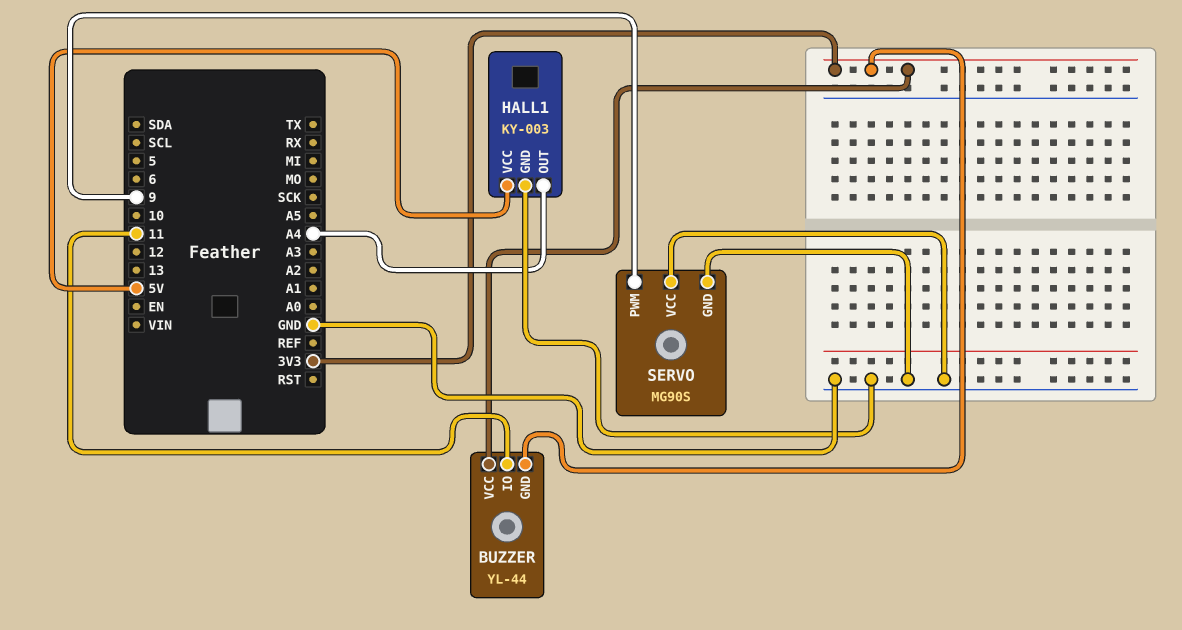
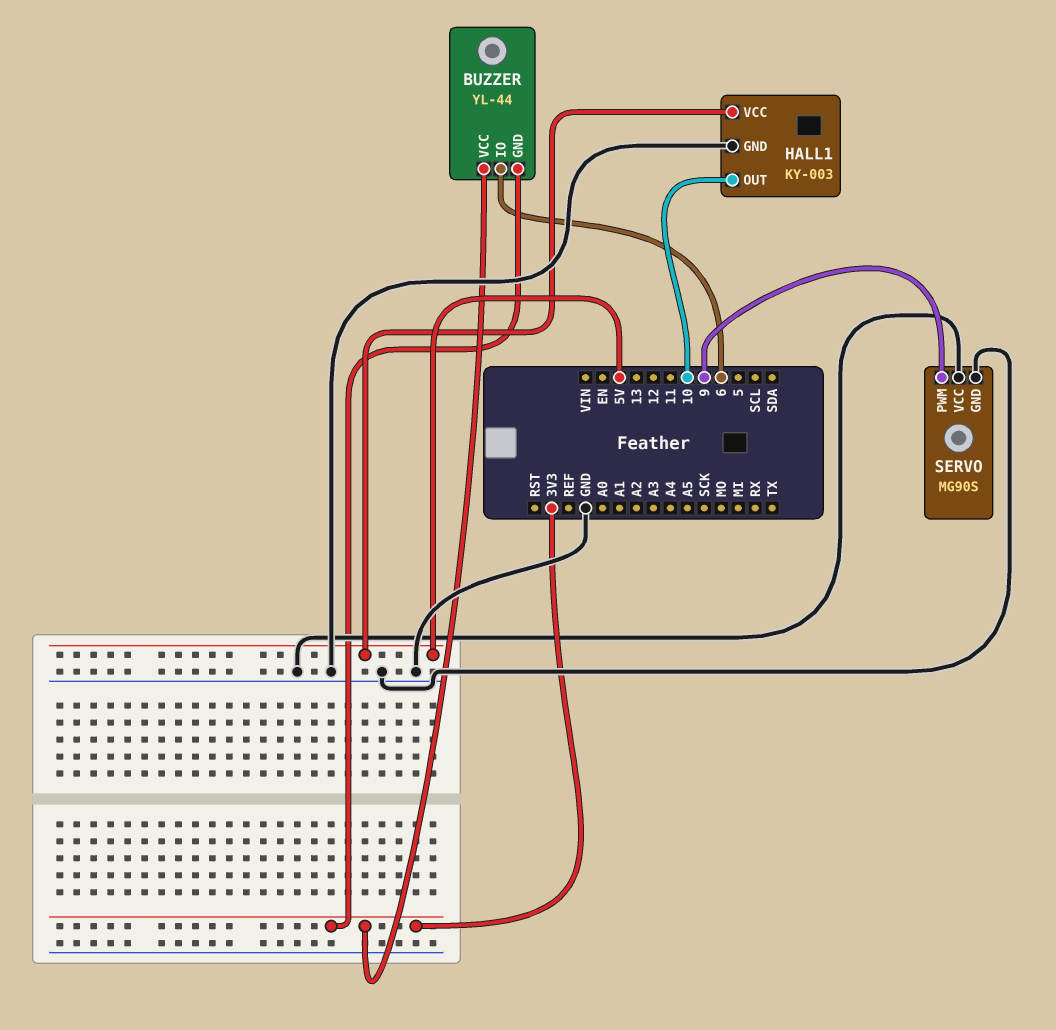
BUZZER pin IO: 11 -> 6
HALL1 pin OUT: A4 -> 10

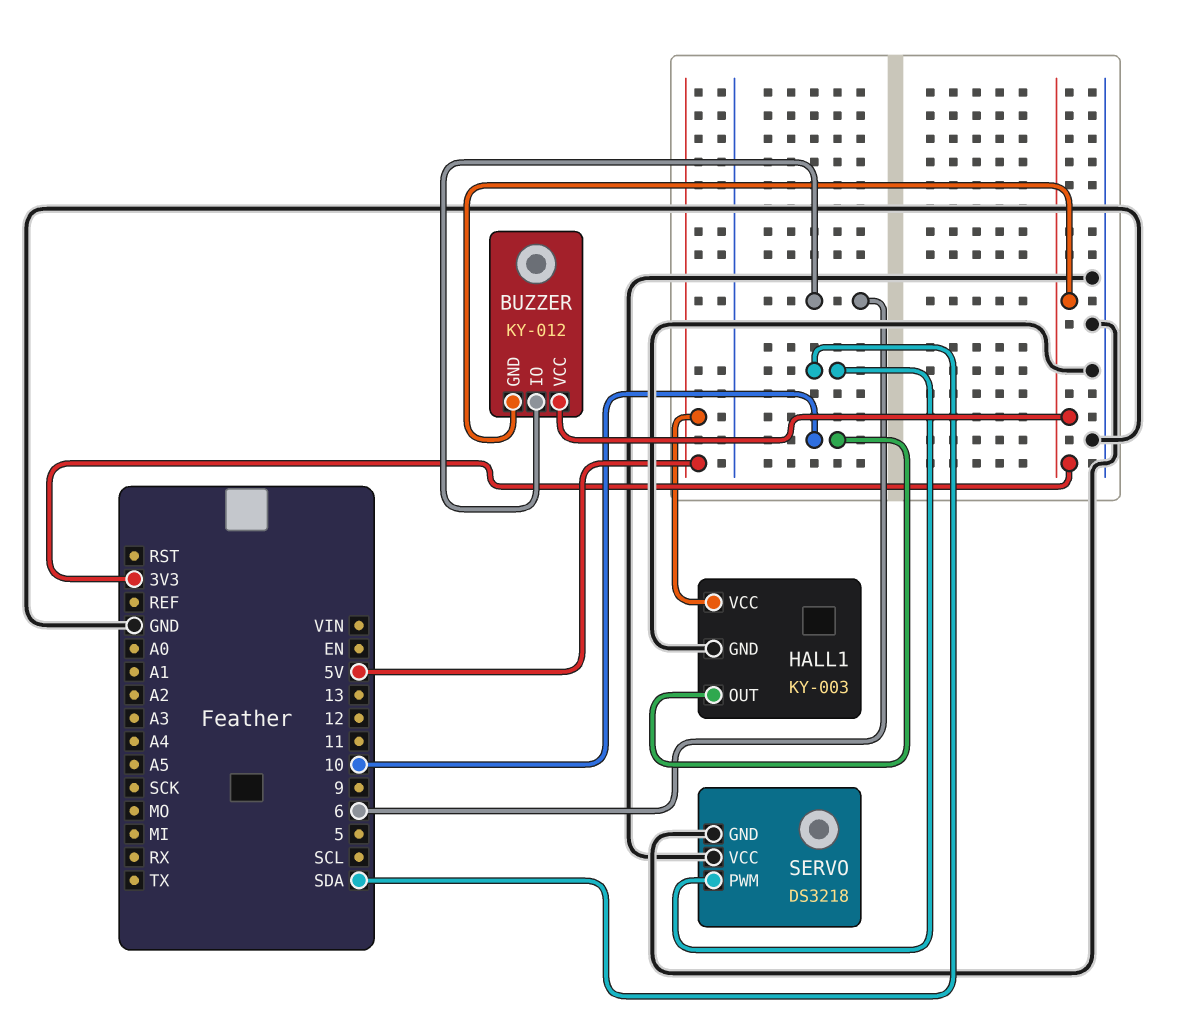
BUZZER: YL-44 -> KY-012
SERVO: MG90S -> DS3218
SERVO pin PWM: 9 -> SDA

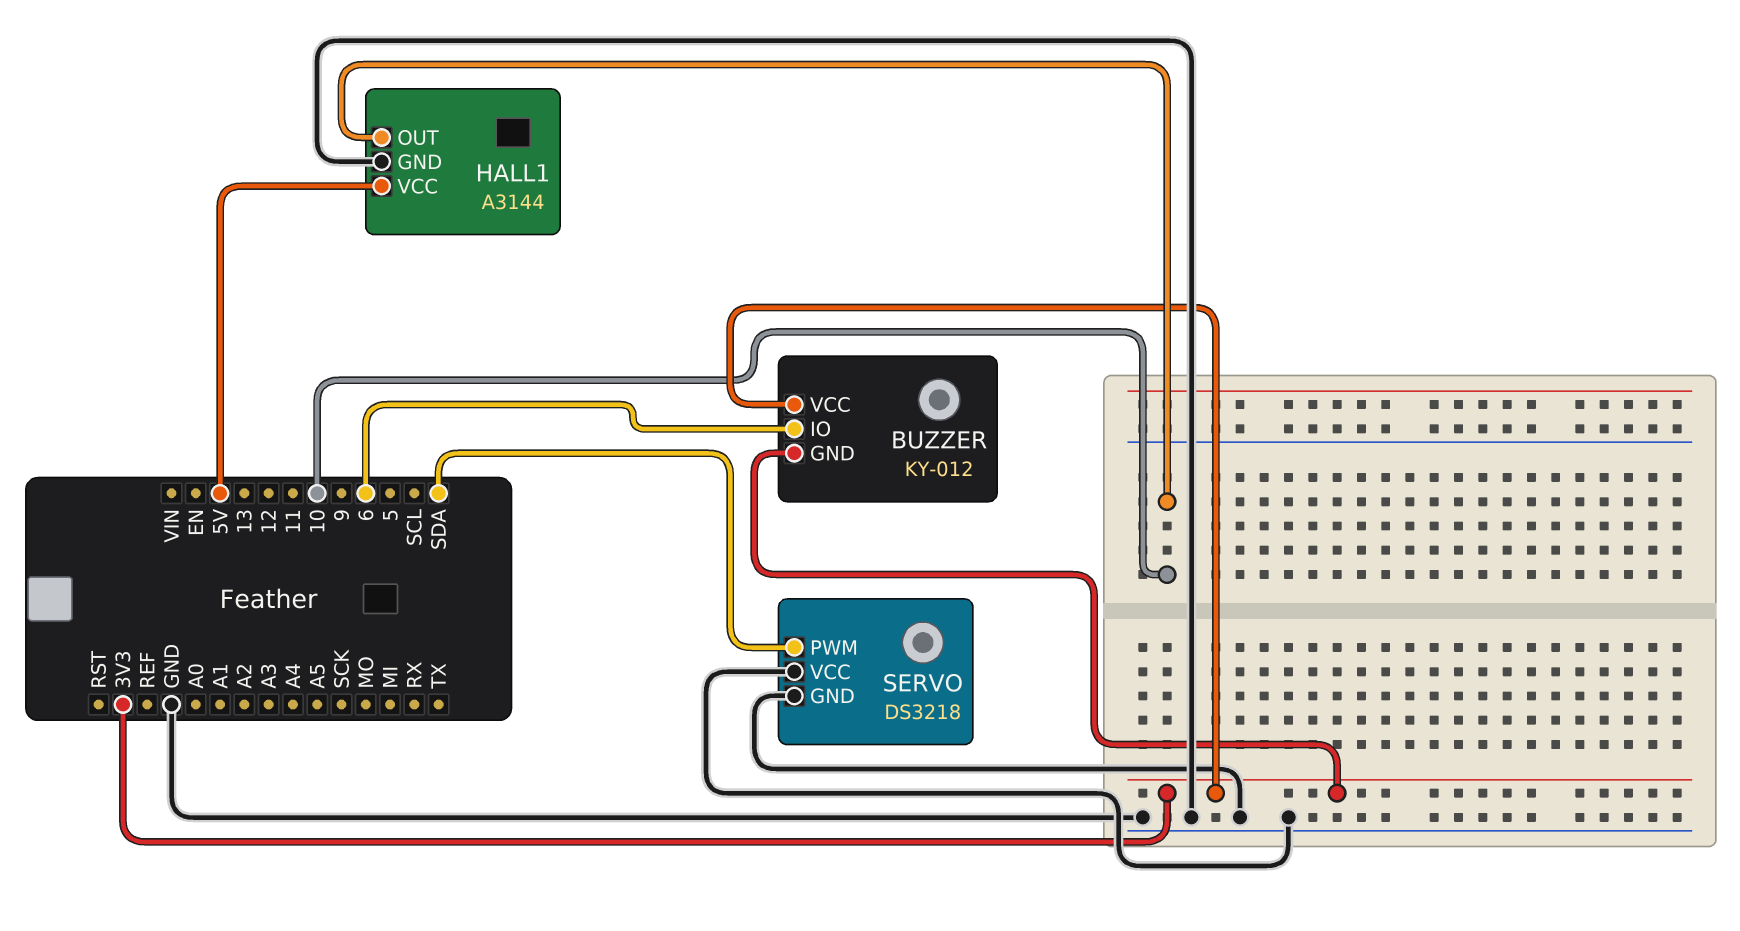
HALL1: KY-003 -> A3144

